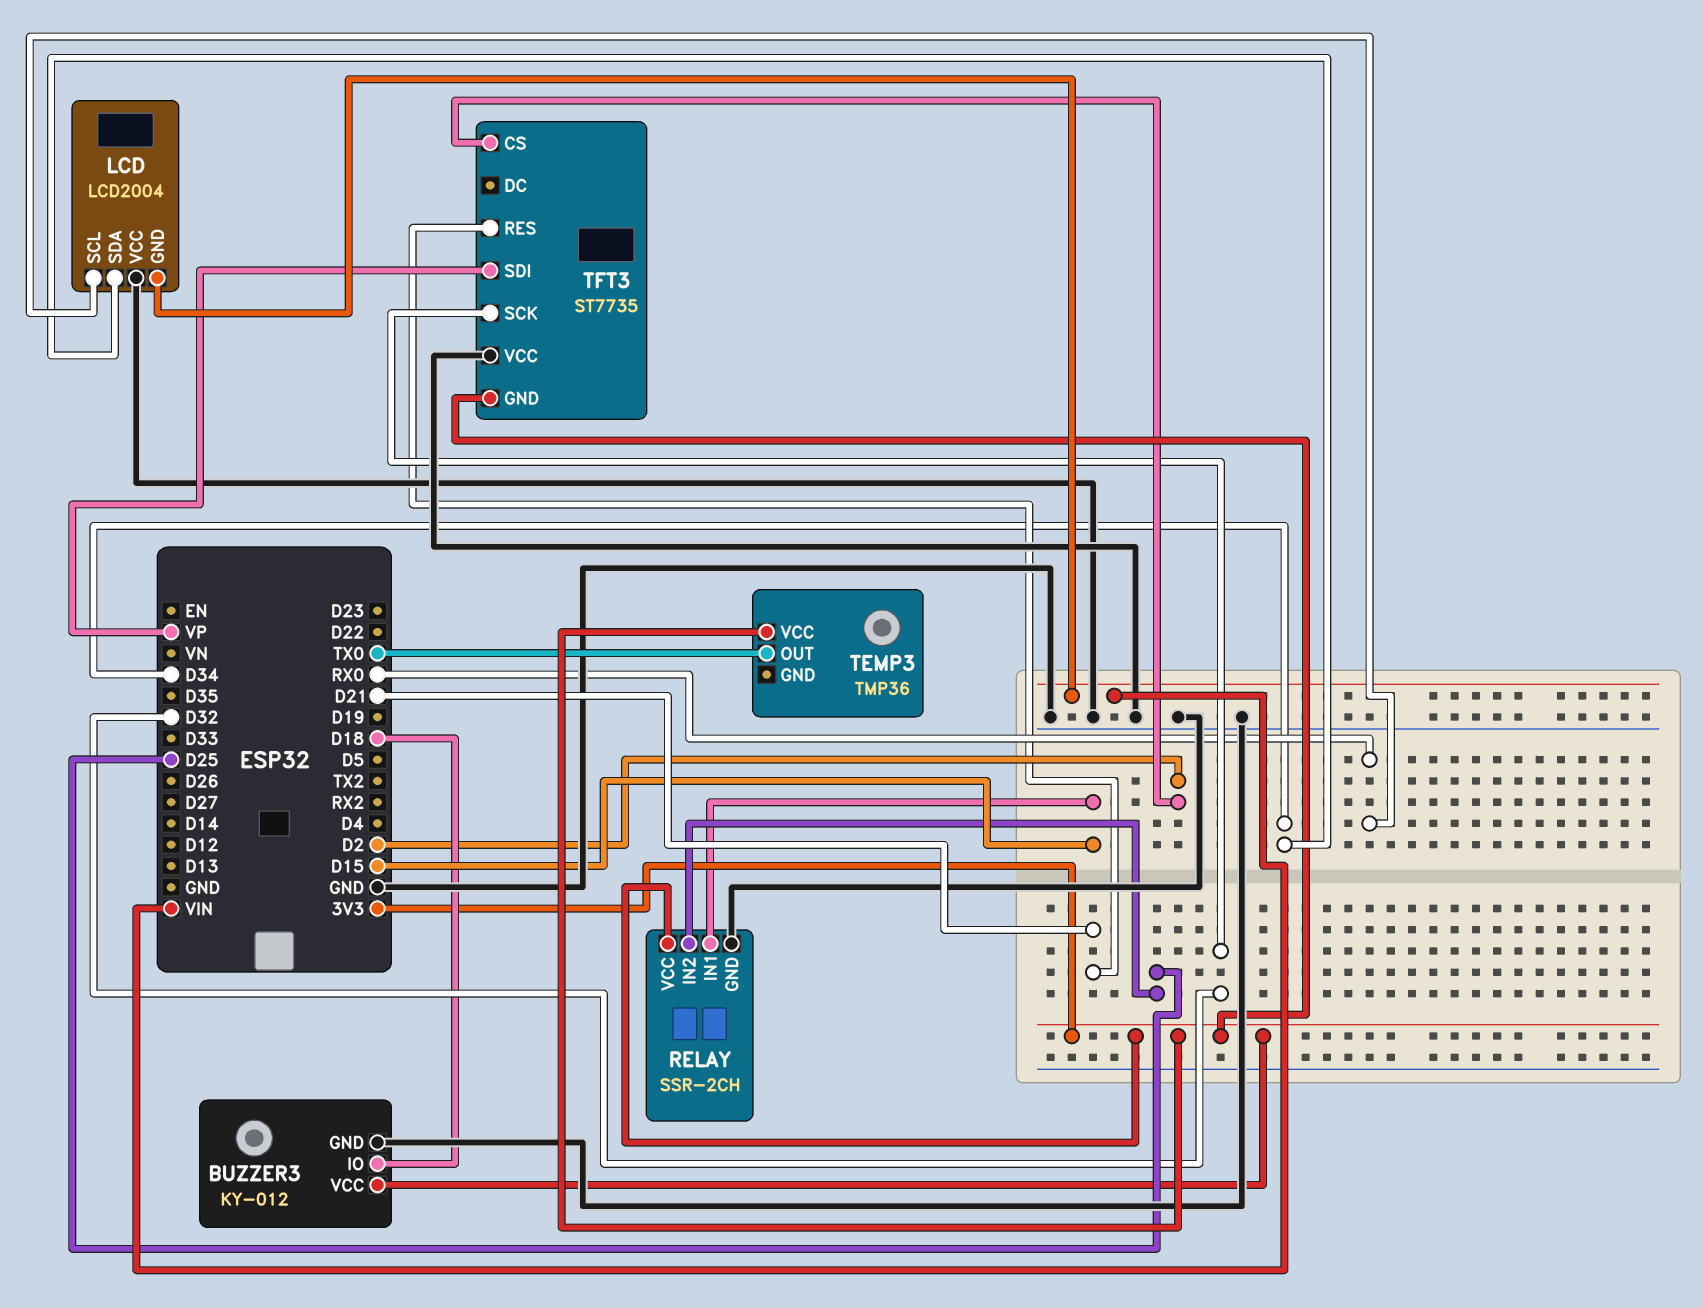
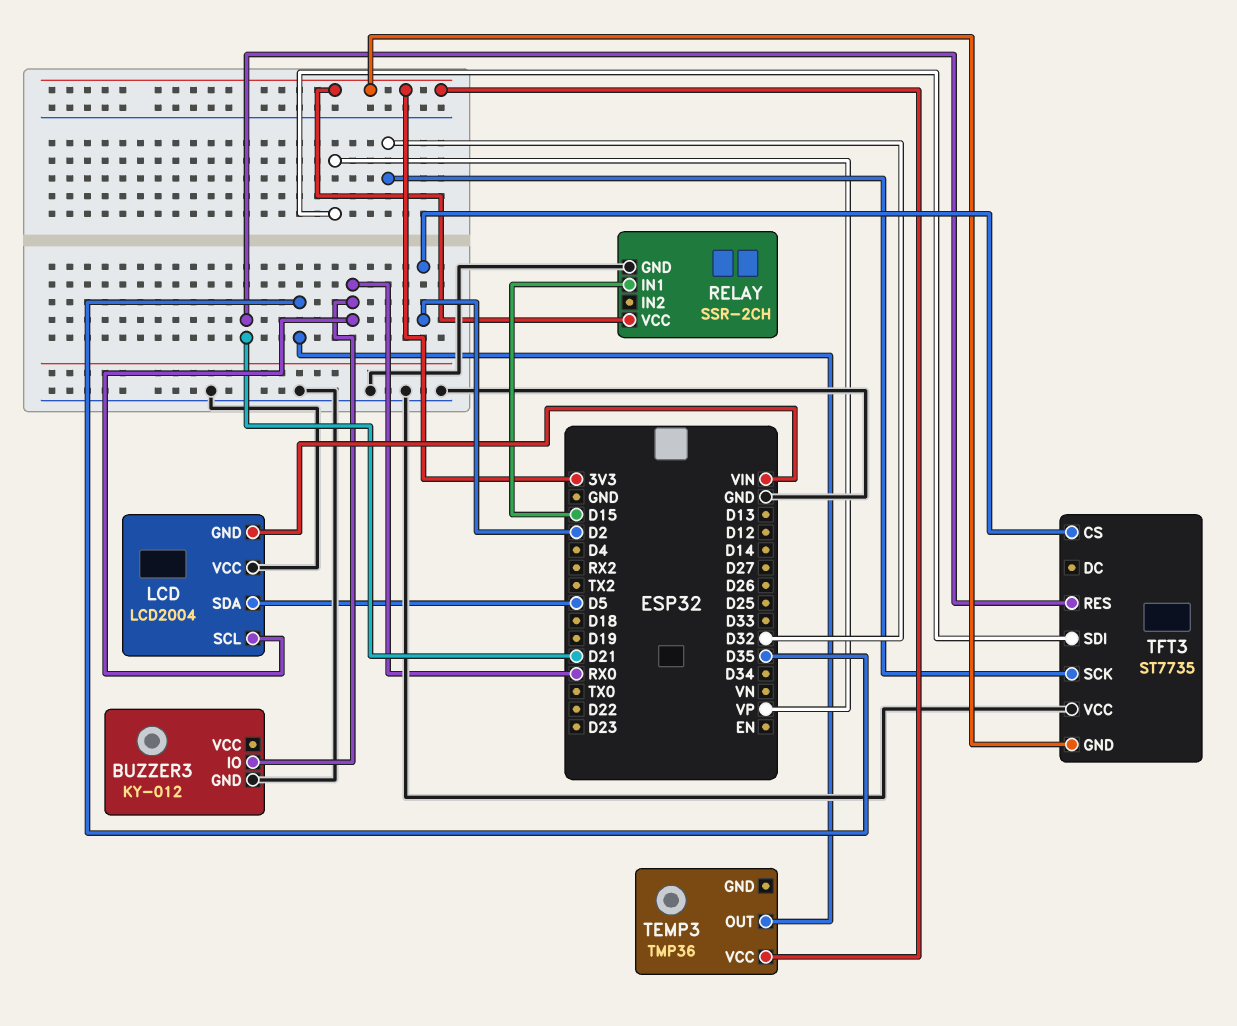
BUZZER3 pin IO: D18 -> RX0
BUZZER3 pin VCC: 3V3 -> none
LCD pin SDA: D34 -> D5
RELAY pin IN2: D25 -> none
TEMP3 pin OUT: TX0 -> D35

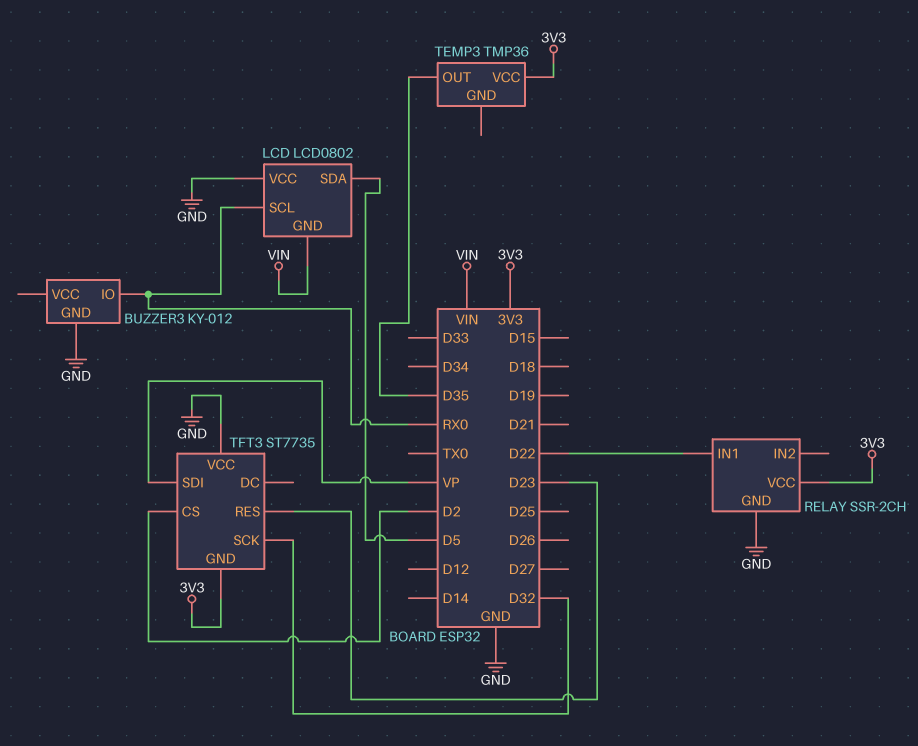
LCD: LCD2004 -> LCD0802
RELAY pin IN1: D15 -> D22
TFT3 pin RES: D21 -> D23

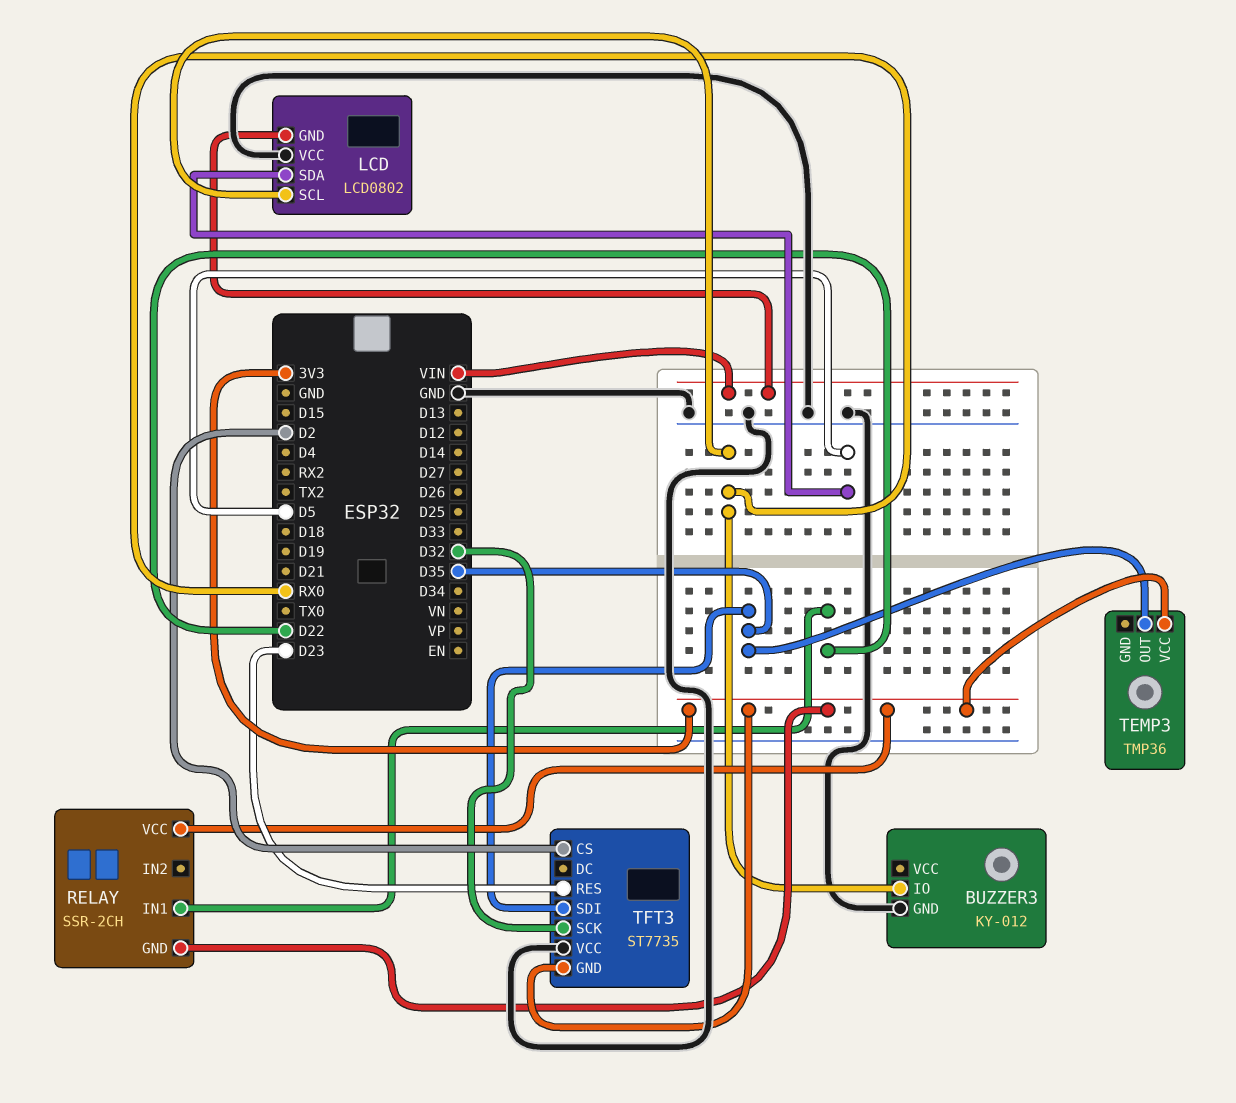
RELAY pin GND: GND -> 3V3
TFT3 pin SDI: VP -> D35

